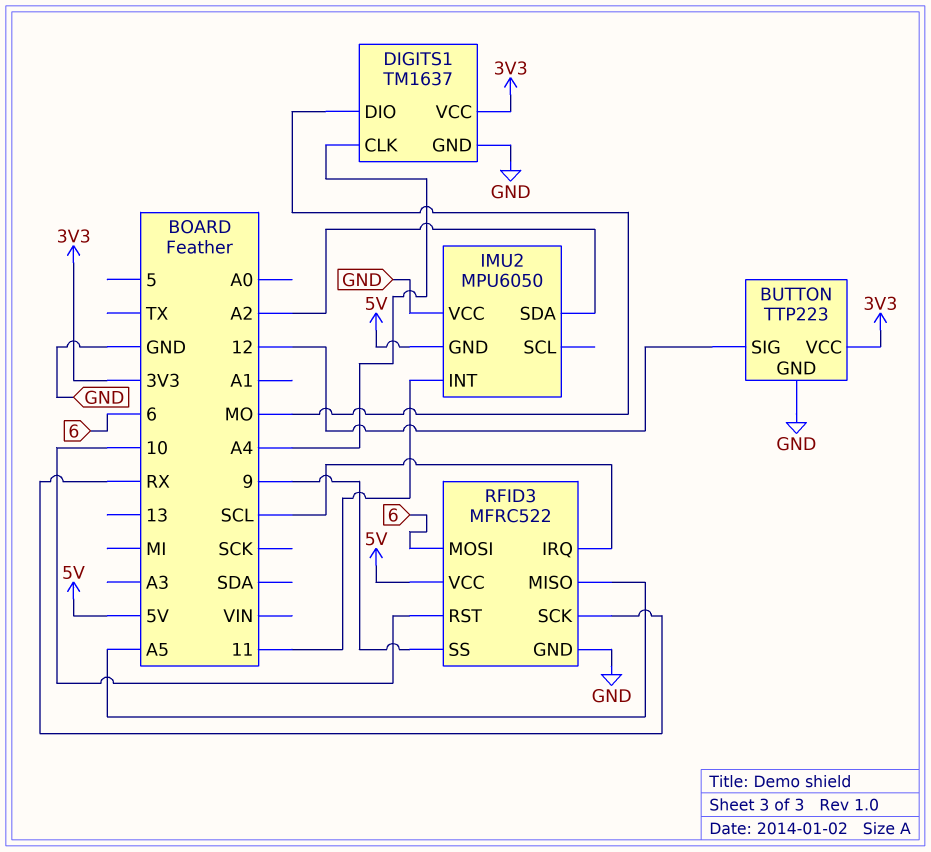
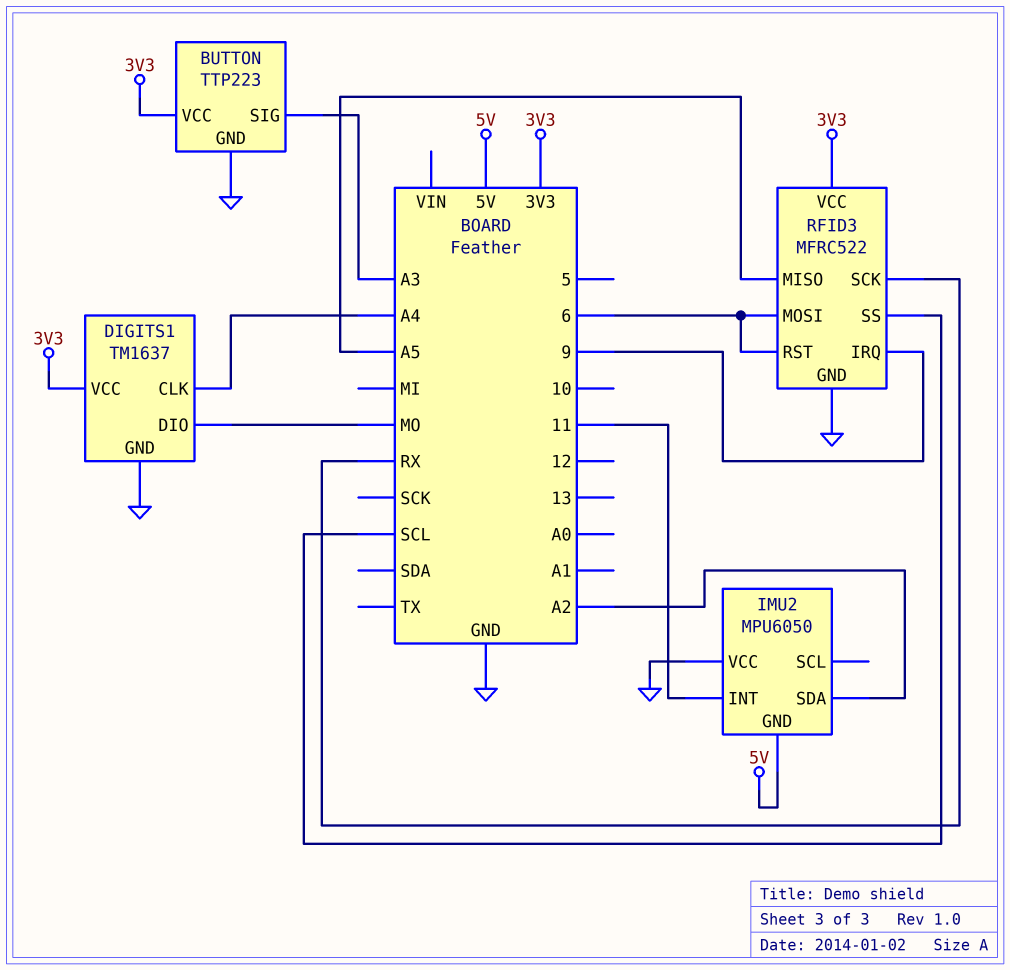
BUTTON pin SIG: 12 -> A3
RFID3 pin IRQ: SCL -> 9
RFID3 pin RST: 10 -> 6
RFID3 pin SS: 9 -> SCL
RFID3 pin VCC: 5V -> 3V3

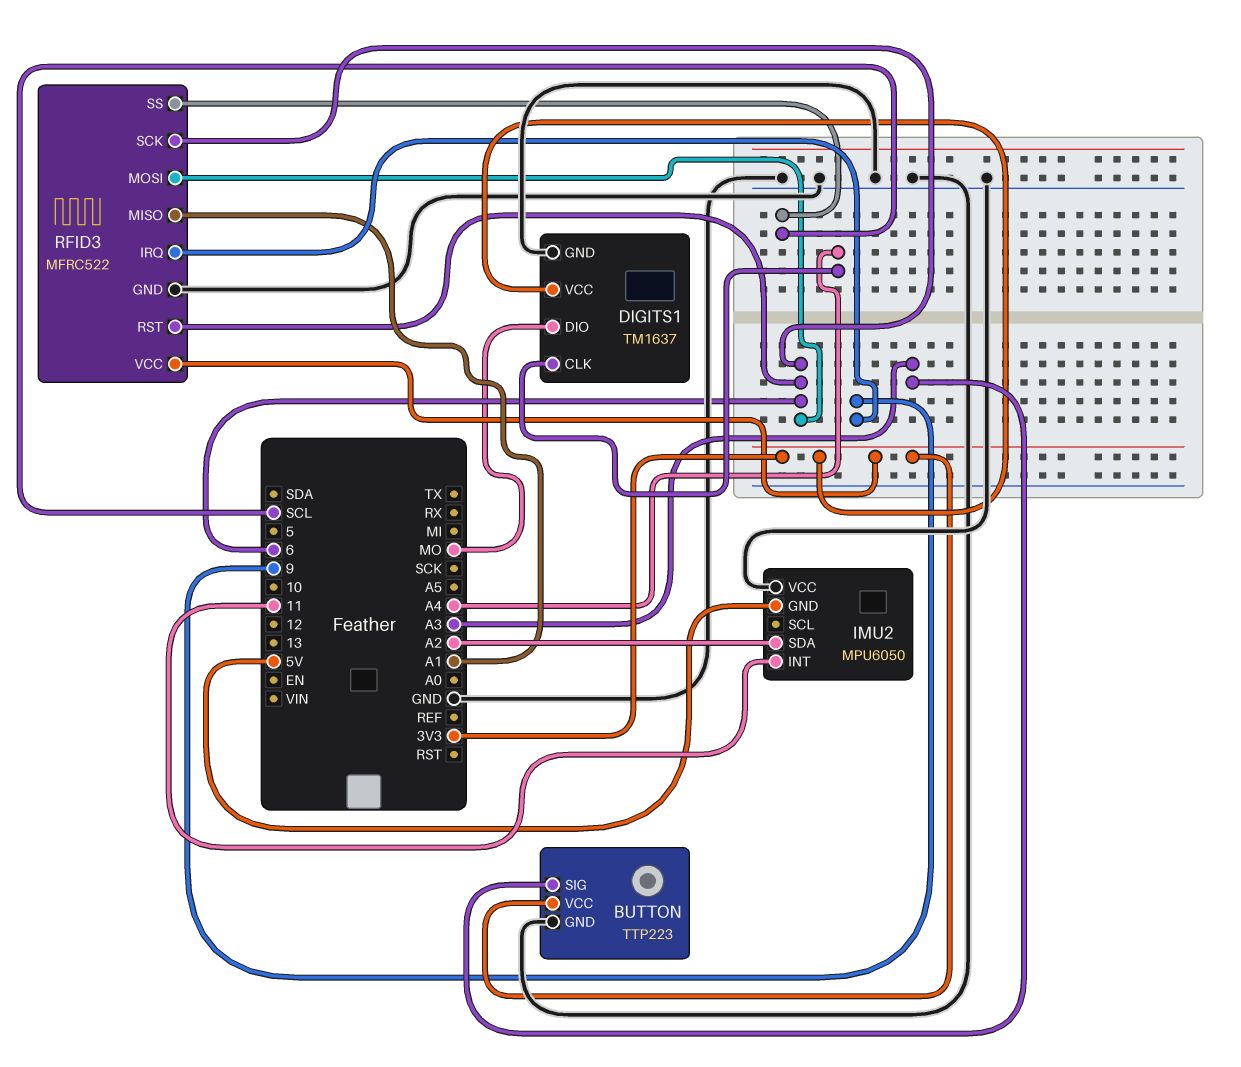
RFID3 pin MISO: A5 -> A1
RFID3 pin SCK: RX -> 6

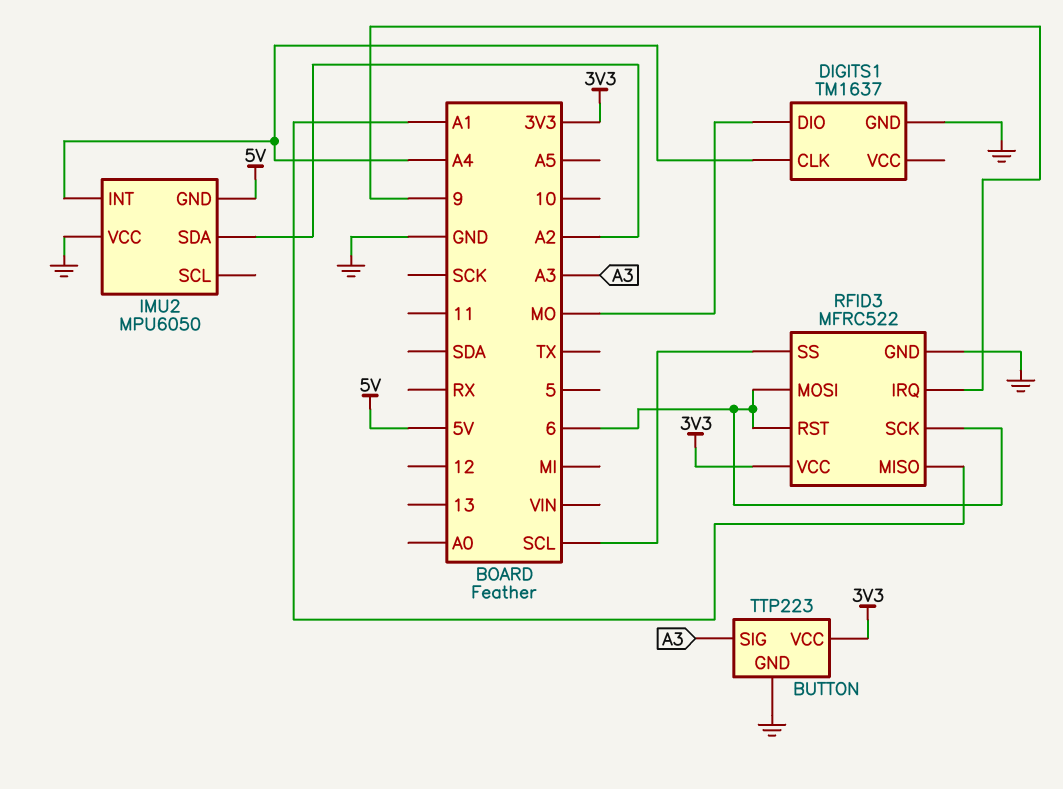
DIGITS1 pin VCC: 3V3 -> none
IMU2 pin INT: 11 -> A4

